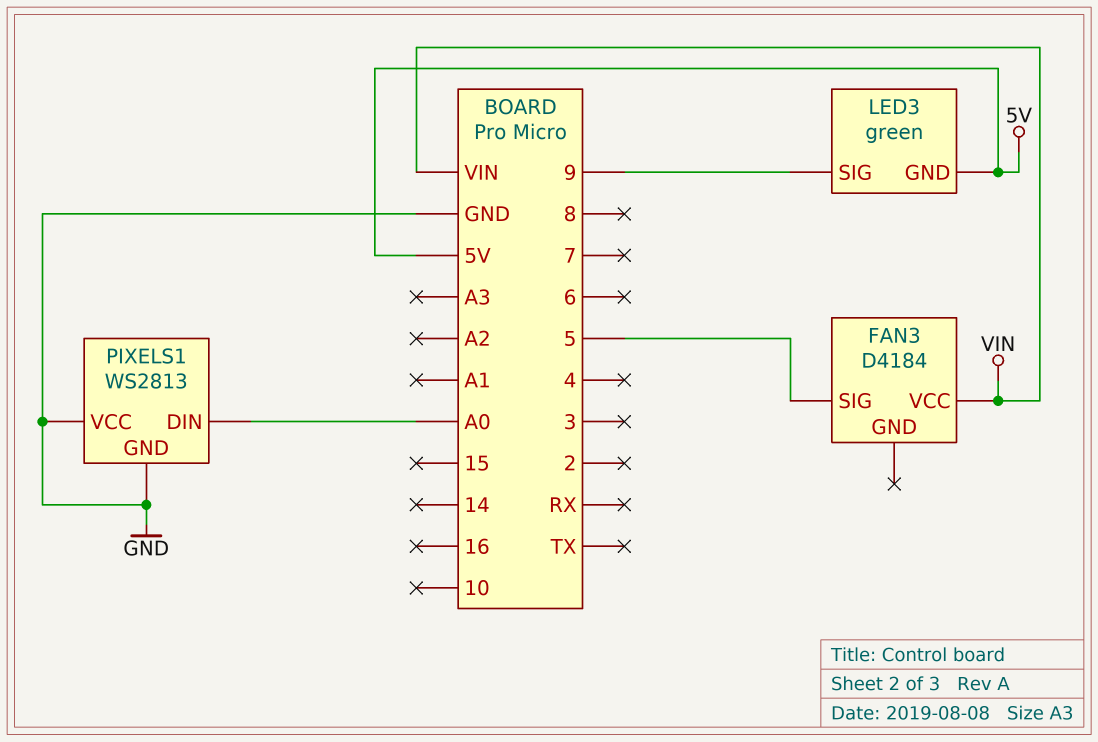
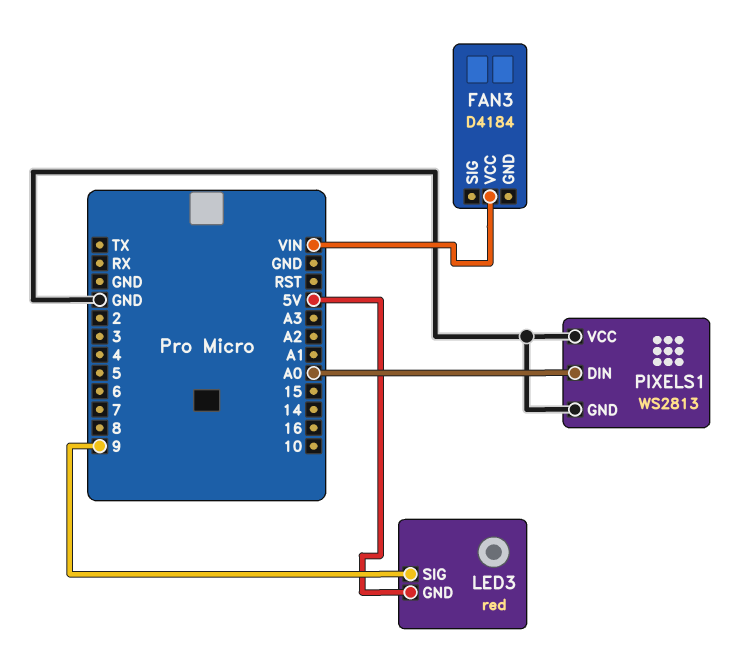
FAN3 pin SIG: 5 -> none
LED3: green -> red

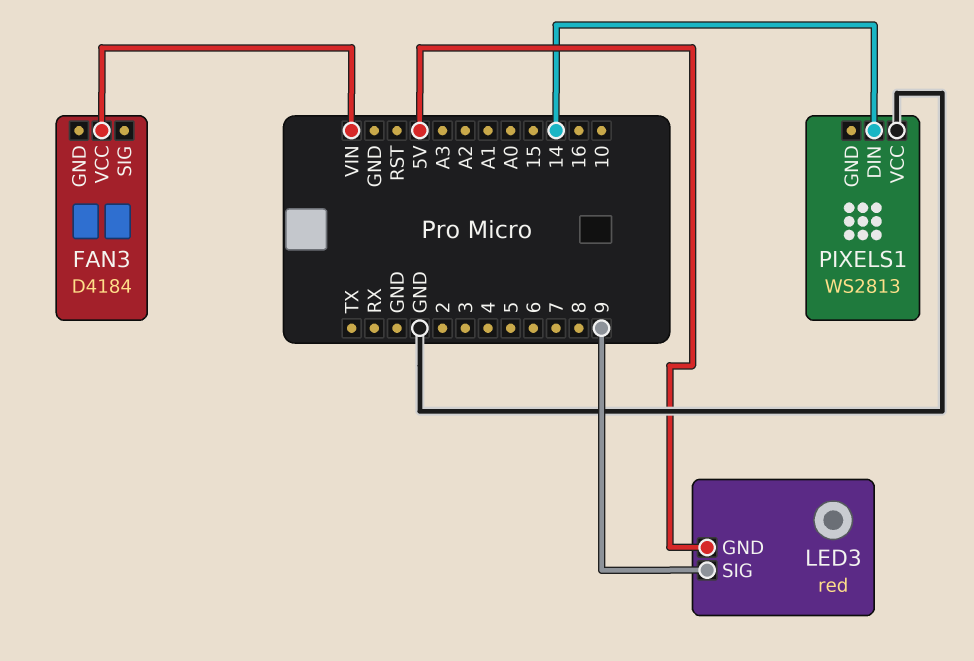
PIXELS1 pin DIN: A0 -> 14
PIXELS1 pin GND: GND -> none

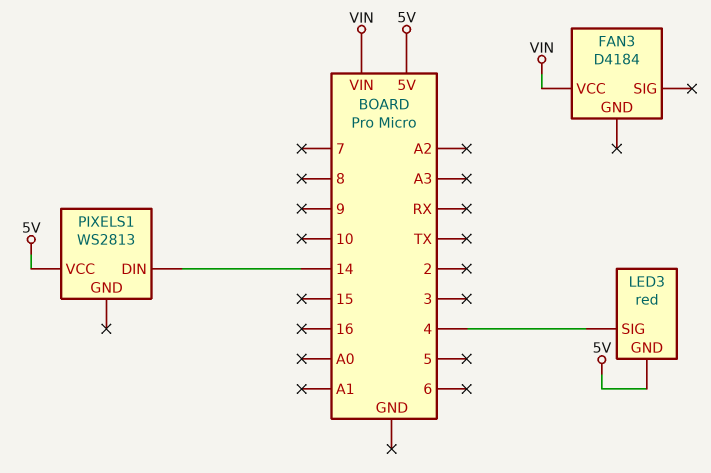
LED3 pin SIG: 9 -> 4
PIXELS1 pin VCC: GND -> 5V

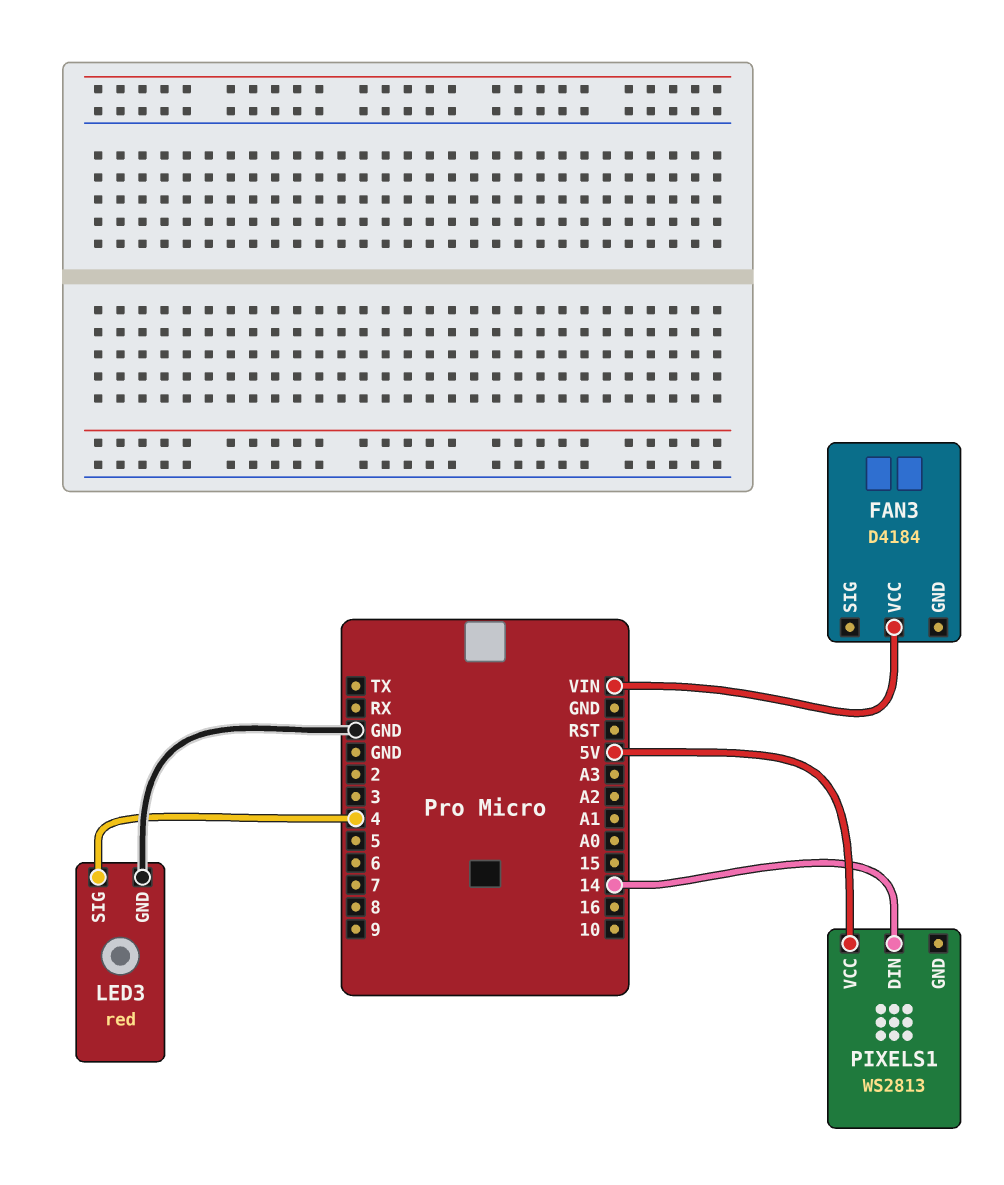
LED3 pin GND: 5V -> GND

